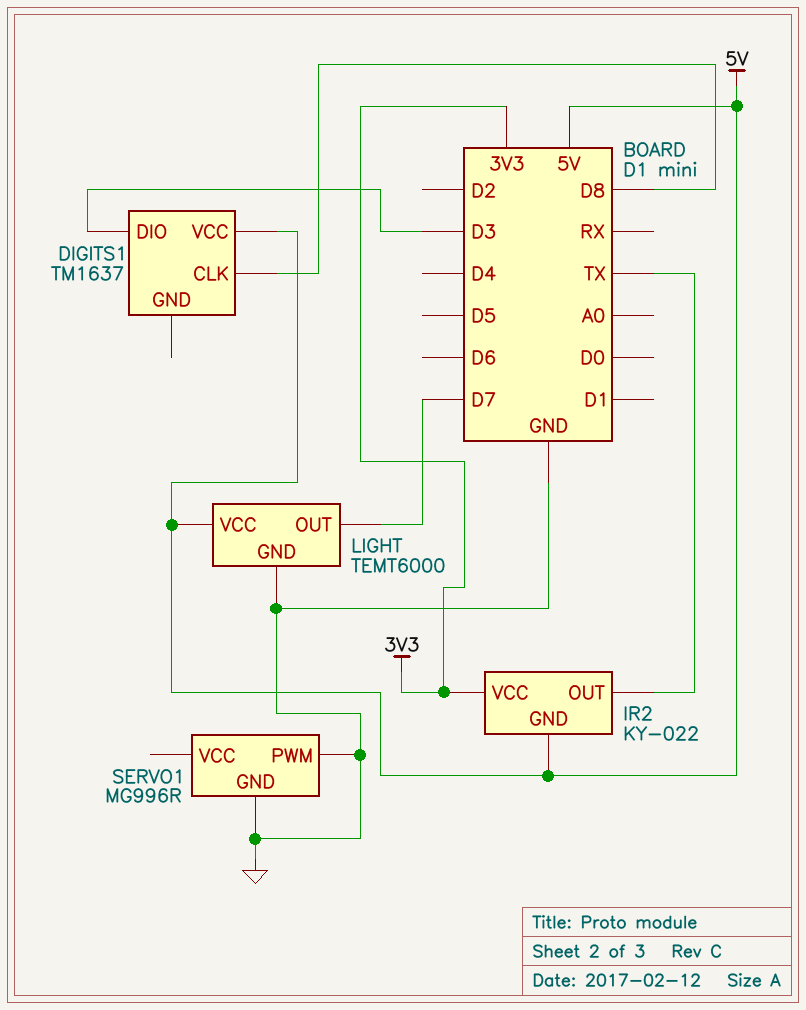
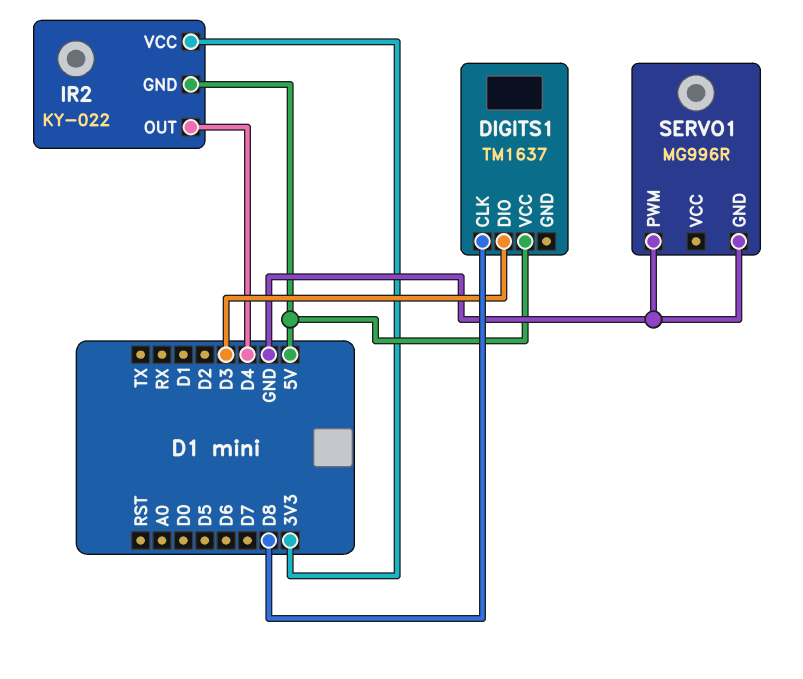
IR2 pin OUT: TX -> D4
LIGHT: TEMT6000 -> none
LIGHT pin GND: GND -> none
LIGHT pin OUT: D7 -> none
LIGHT pin VCC: 5V -> none

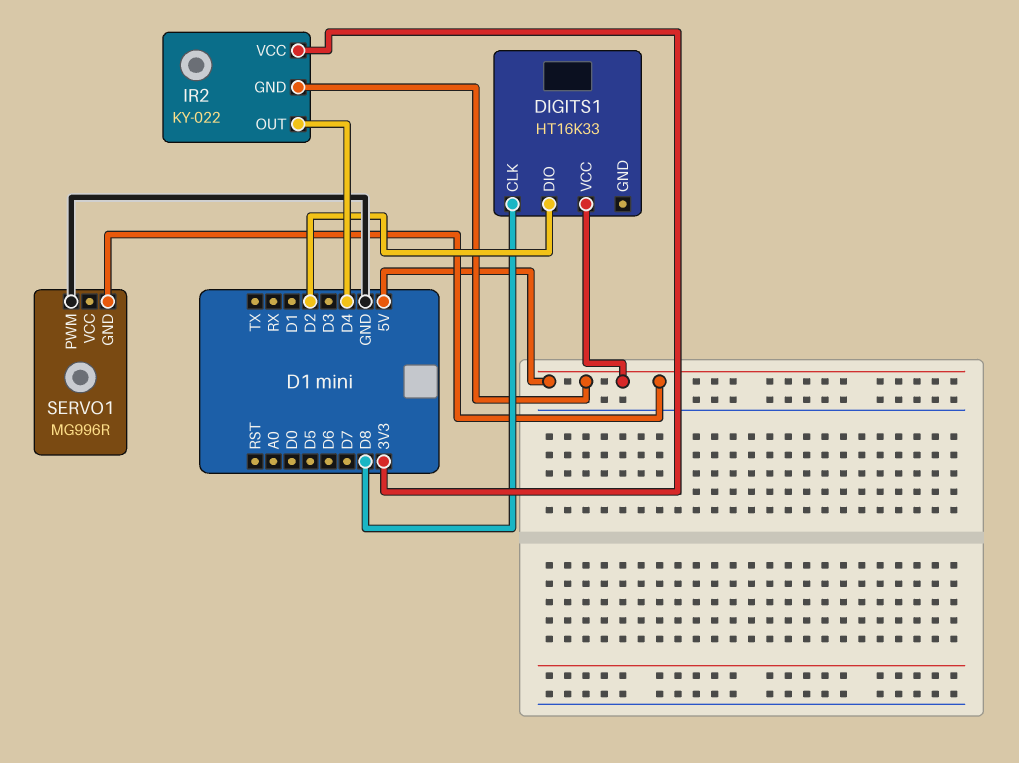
DIGITS1: TM1637 -> HT16K33
DIGITS1 pin DIO: D3 -> D2
SERVO1 pin GND: GND -> 5V

